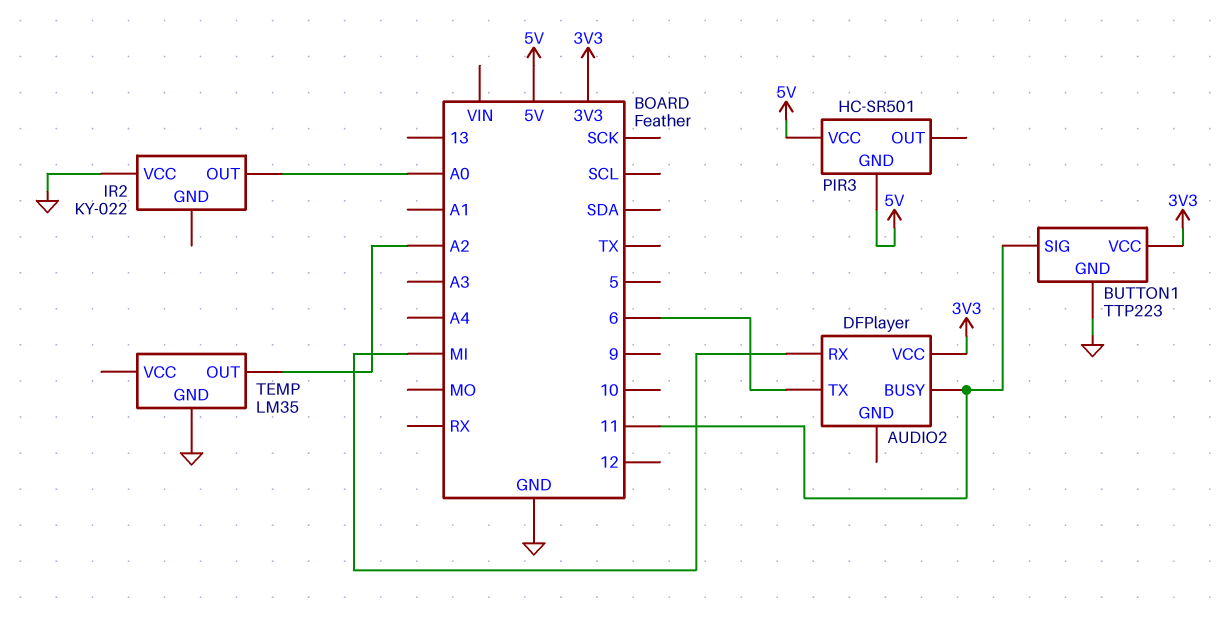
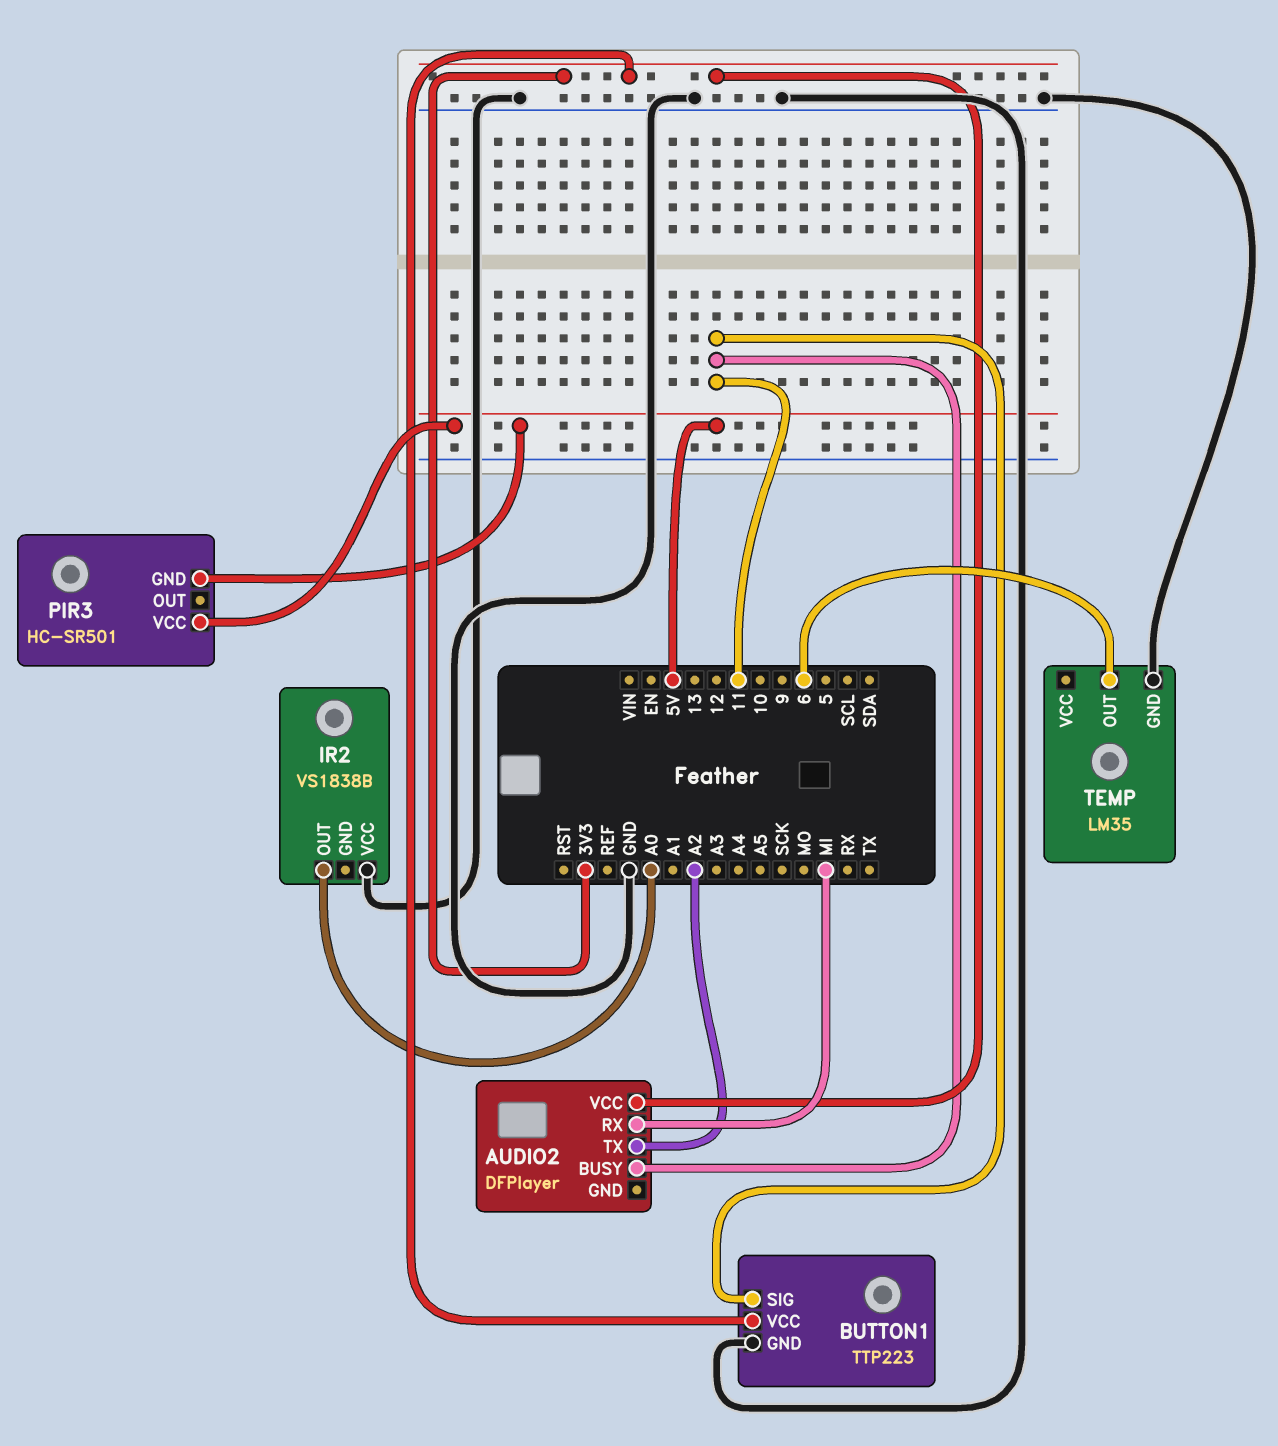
AUDIO2 pin TX: 6 -> A2
IR2: KY-022 -> VS1838B
TEMP pin OUT: A2 -> 6

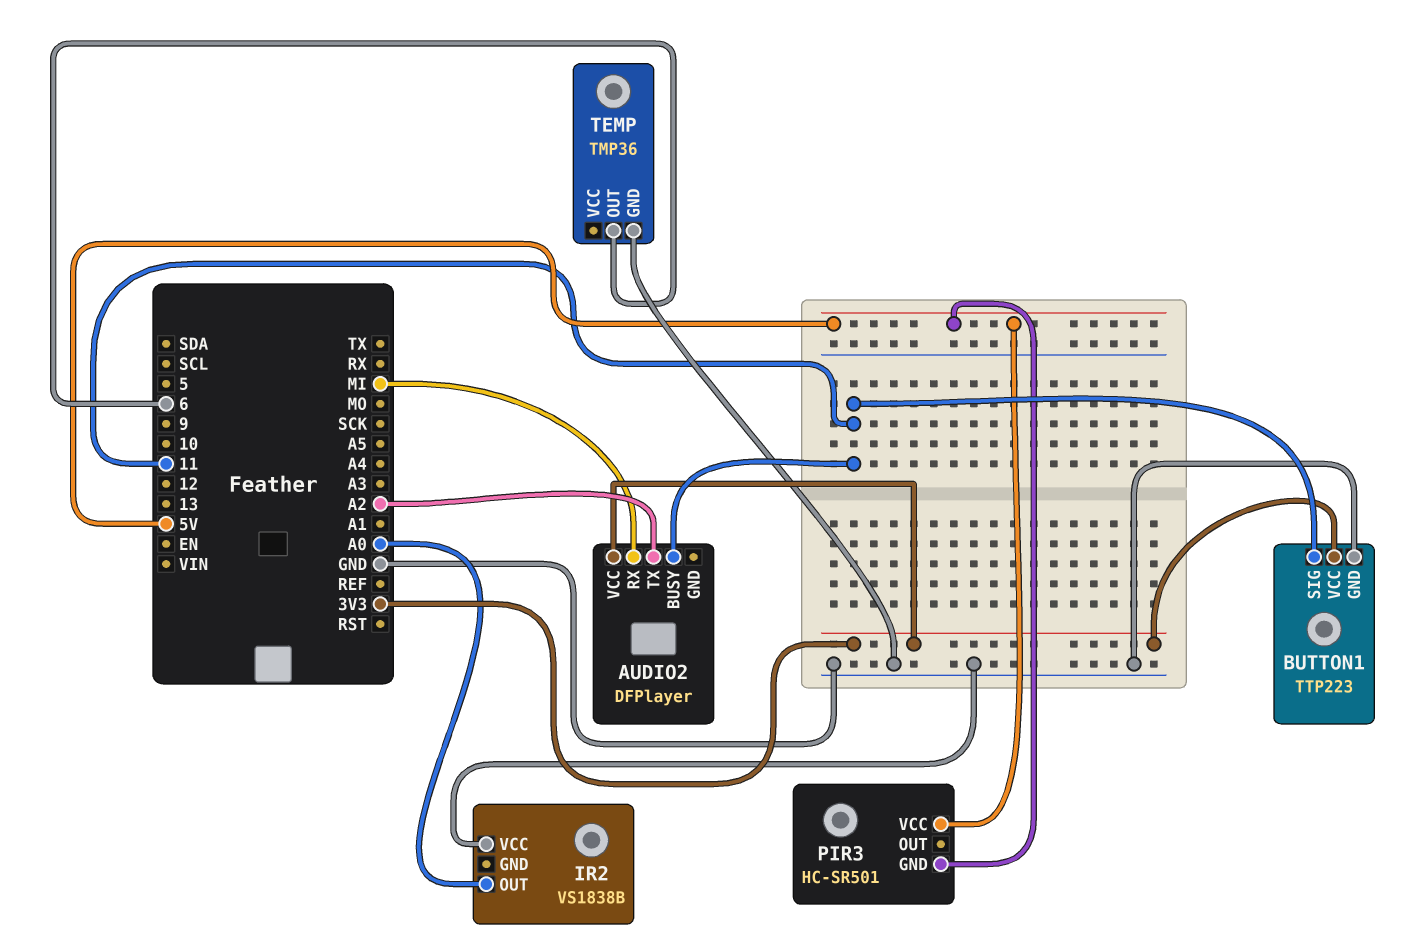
TEMP: LM35 -> TMP36

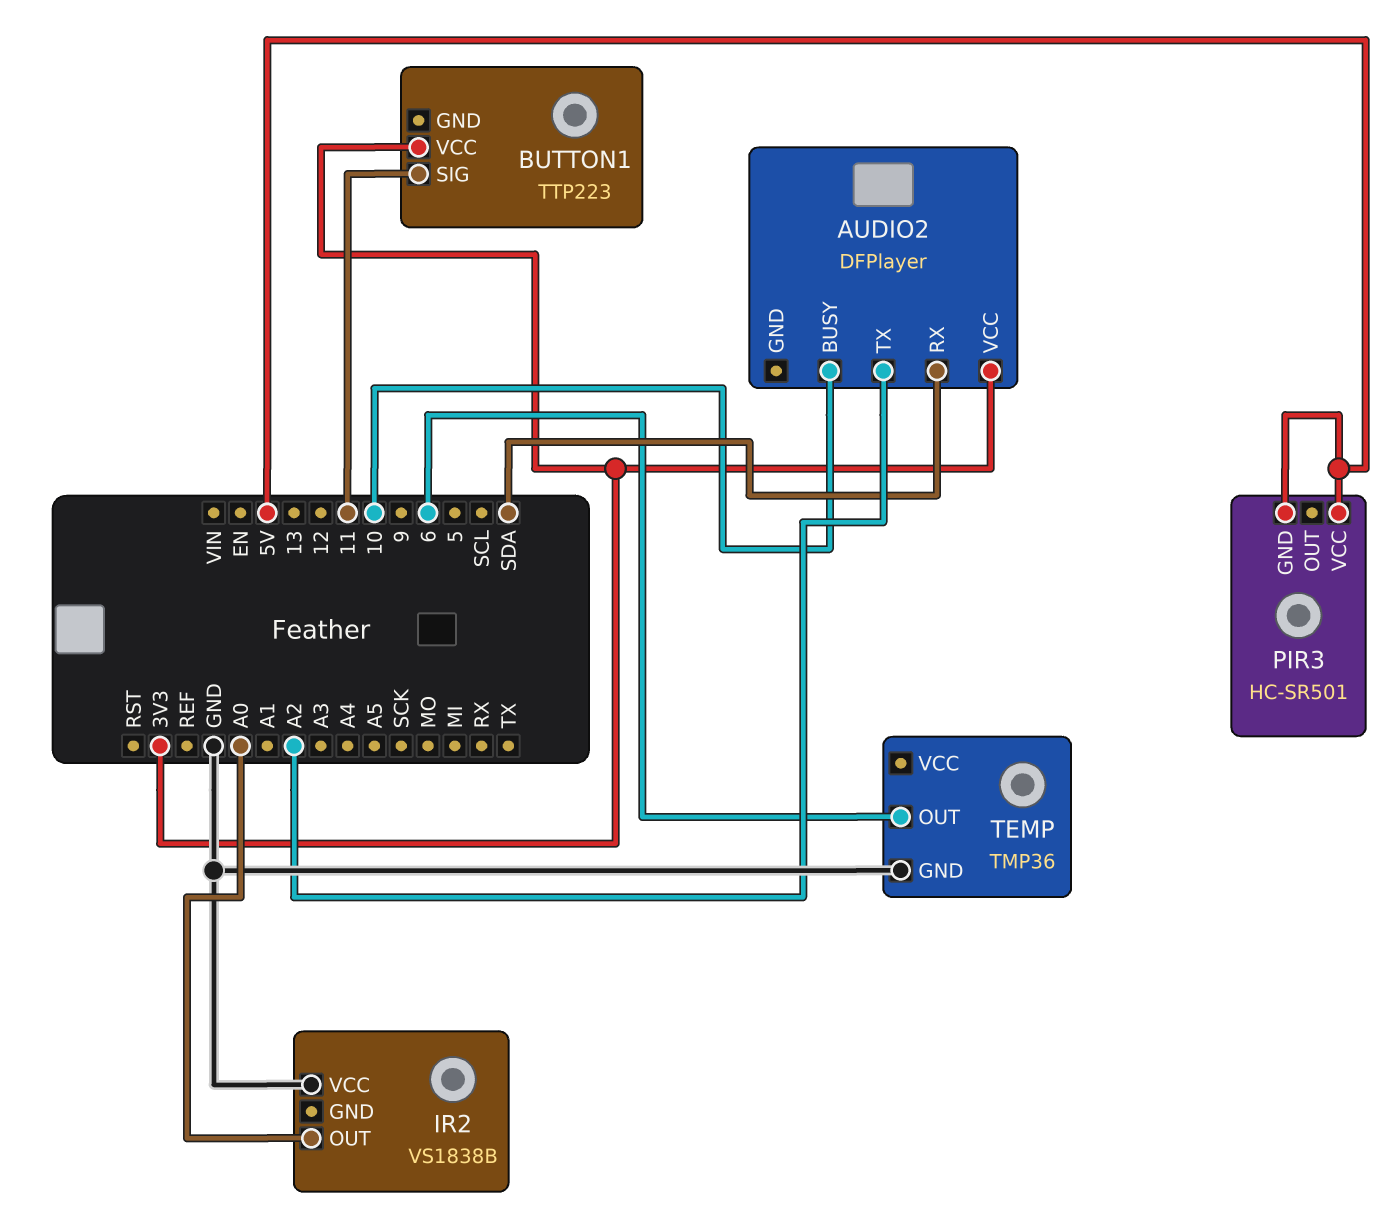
AUDIO2 pin BUSY: 11 -> 10
AUDIO2 pin RX: MI -> SDA
BUTTON1 pin GND: GND -> none

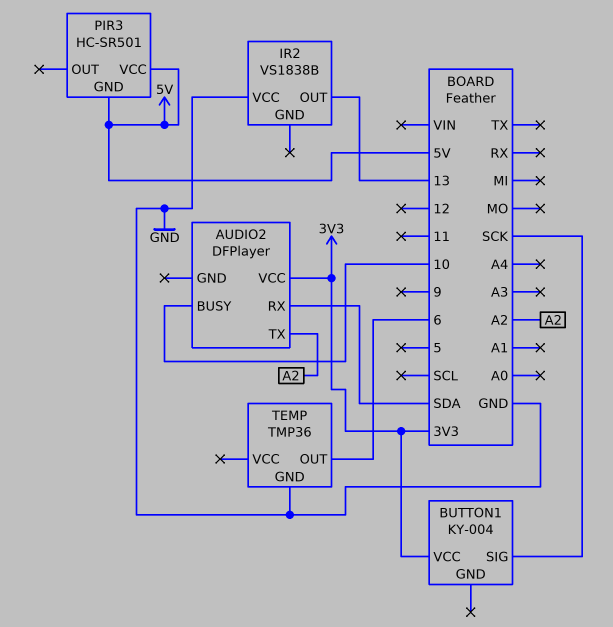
BUTTON1: TTP223 -> KY-004
BUTTON1 pin SIG: 11 -> SCK
IR2 pin OUT: A0 -> 13

